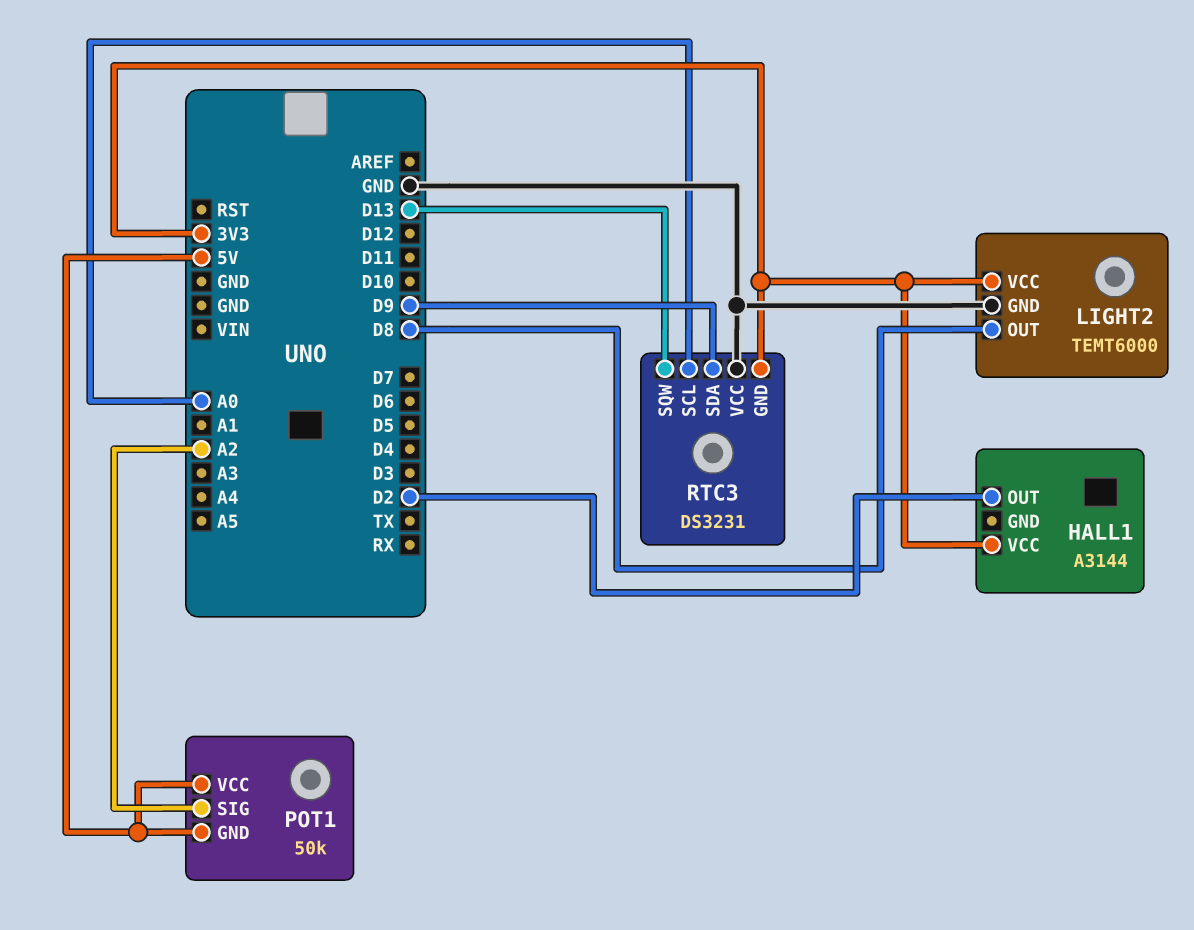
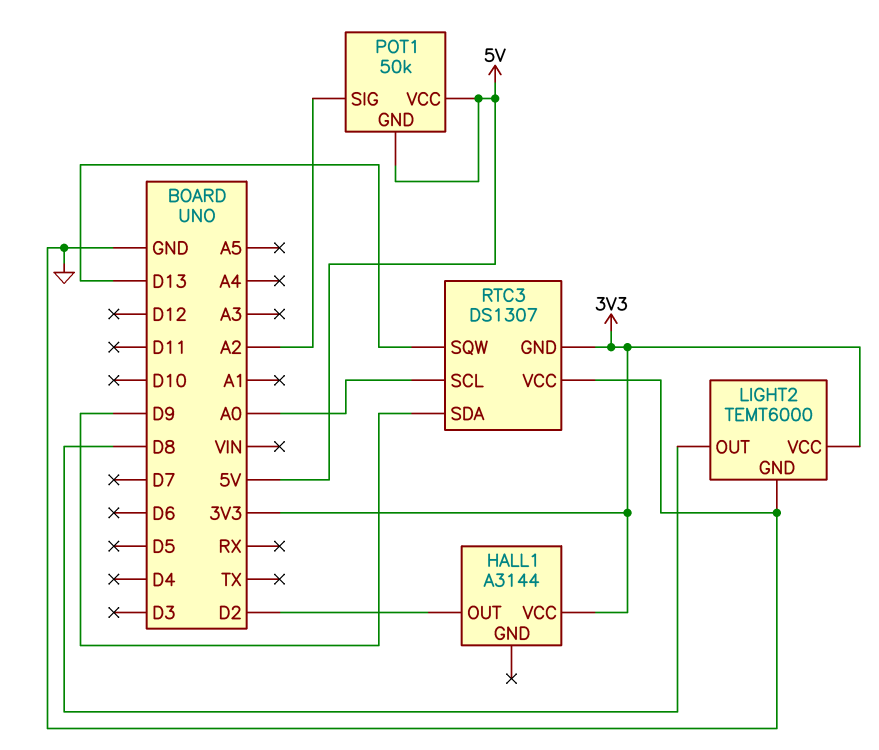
RTC3: DS3231 -> DS1307

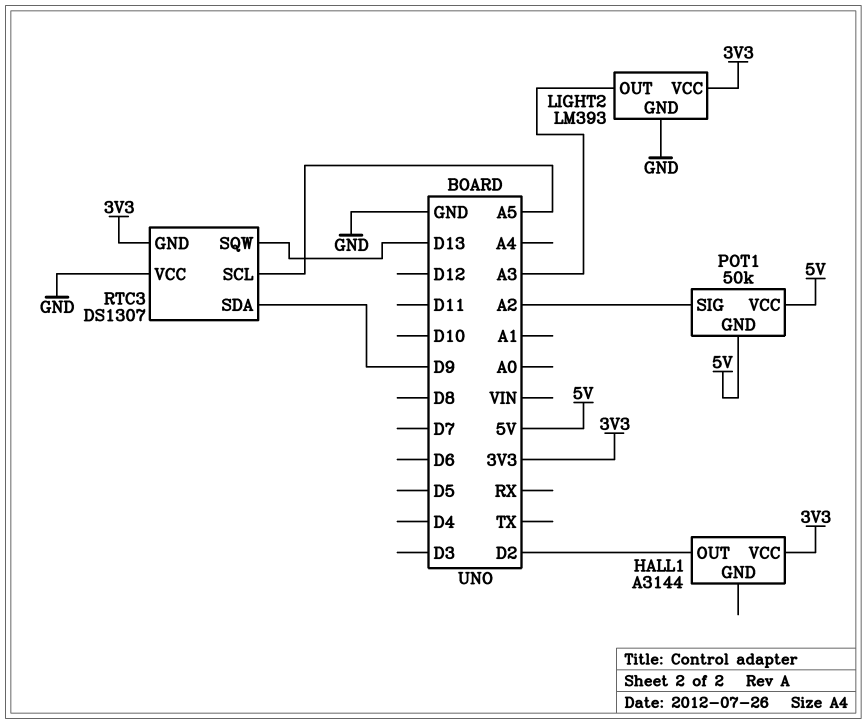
LIGHT2: TEMT6000 -> LM393
LIGHT2 pin OUT: D8 -> A3
RTC3 pin SCL: A0 -> A5

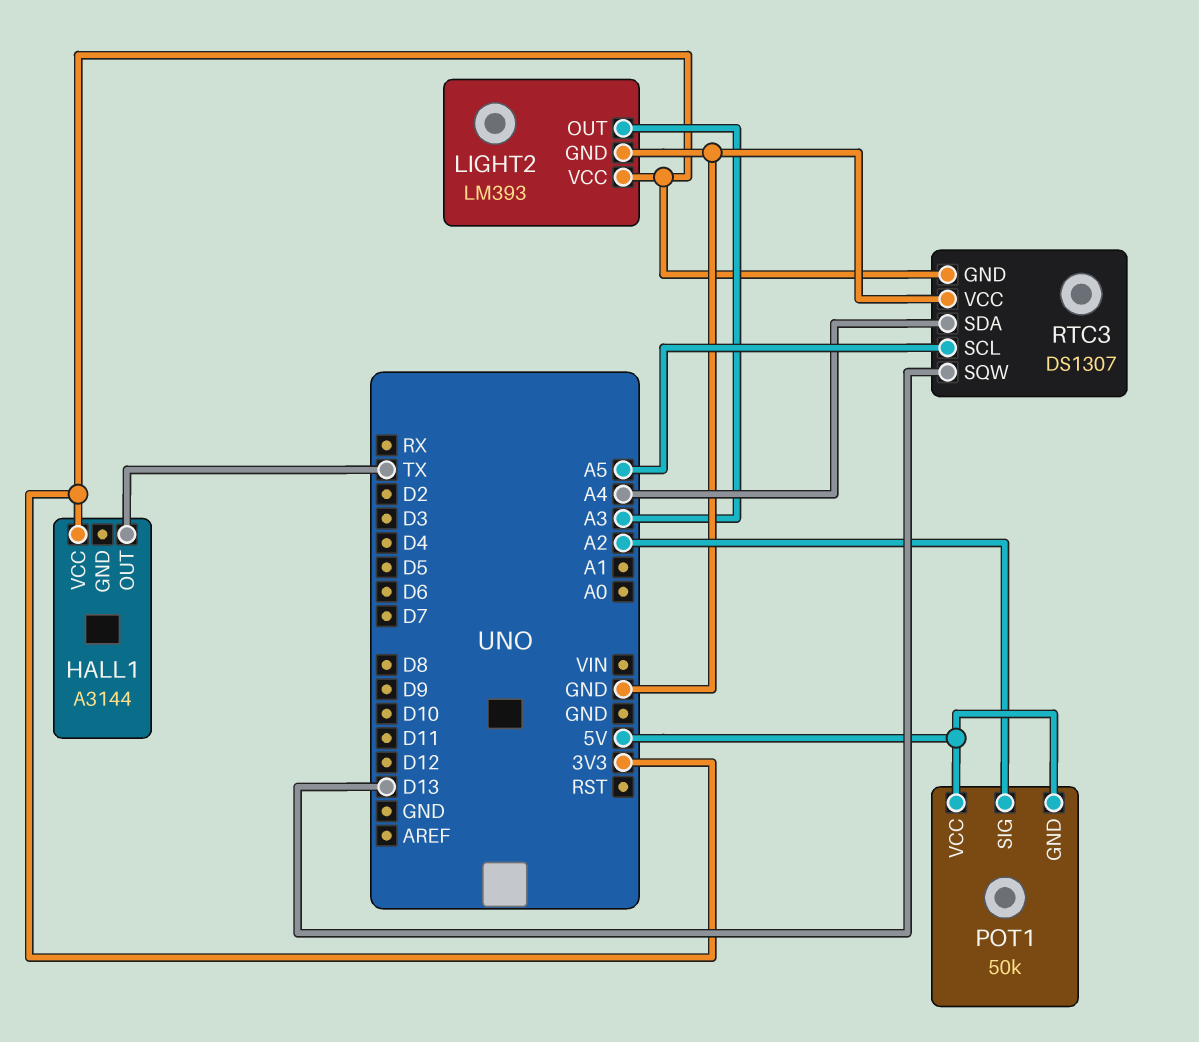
HALL1 pin OUT: D2 -> TX
RTC3 pin SDA: D9 -> A4

